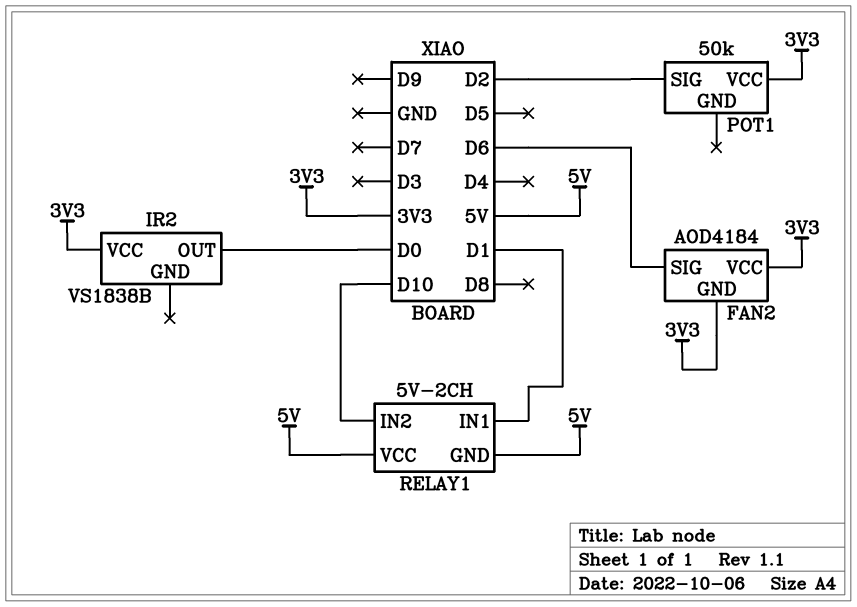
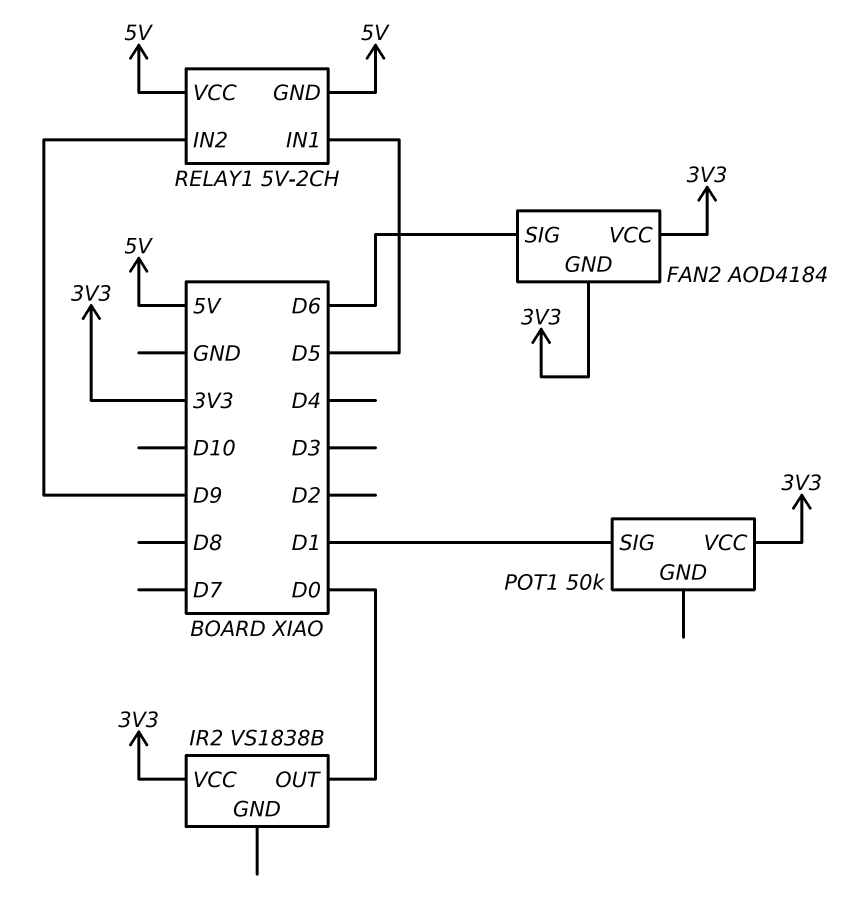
POT1 pin SIG: D2 -> D1
RELAY1 pin IN1: D1 -> D5
RELAY1 pin IN2: D10 -> D9

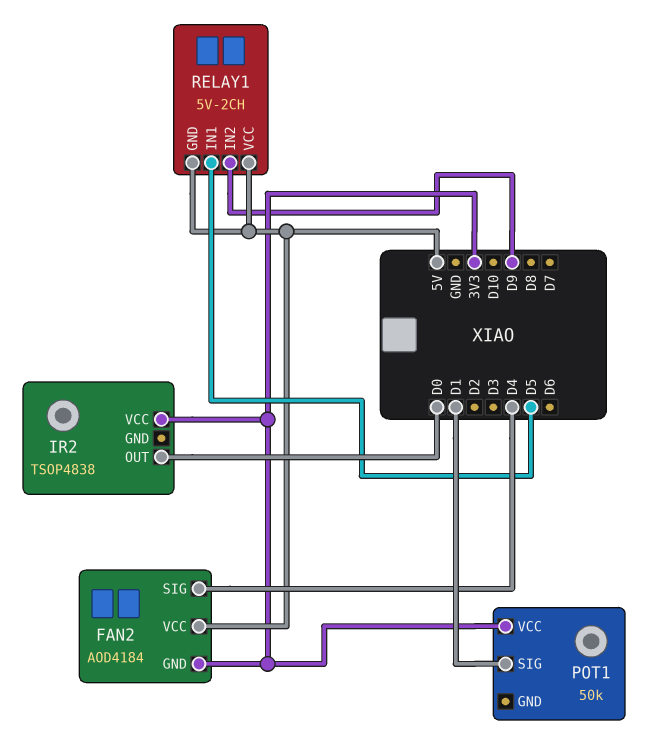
FAN2 pin SIG: D6 -> D4
FAN2 pin VCC: 3V3 -> 5V
IR2: VS1838B -> TSOP4838

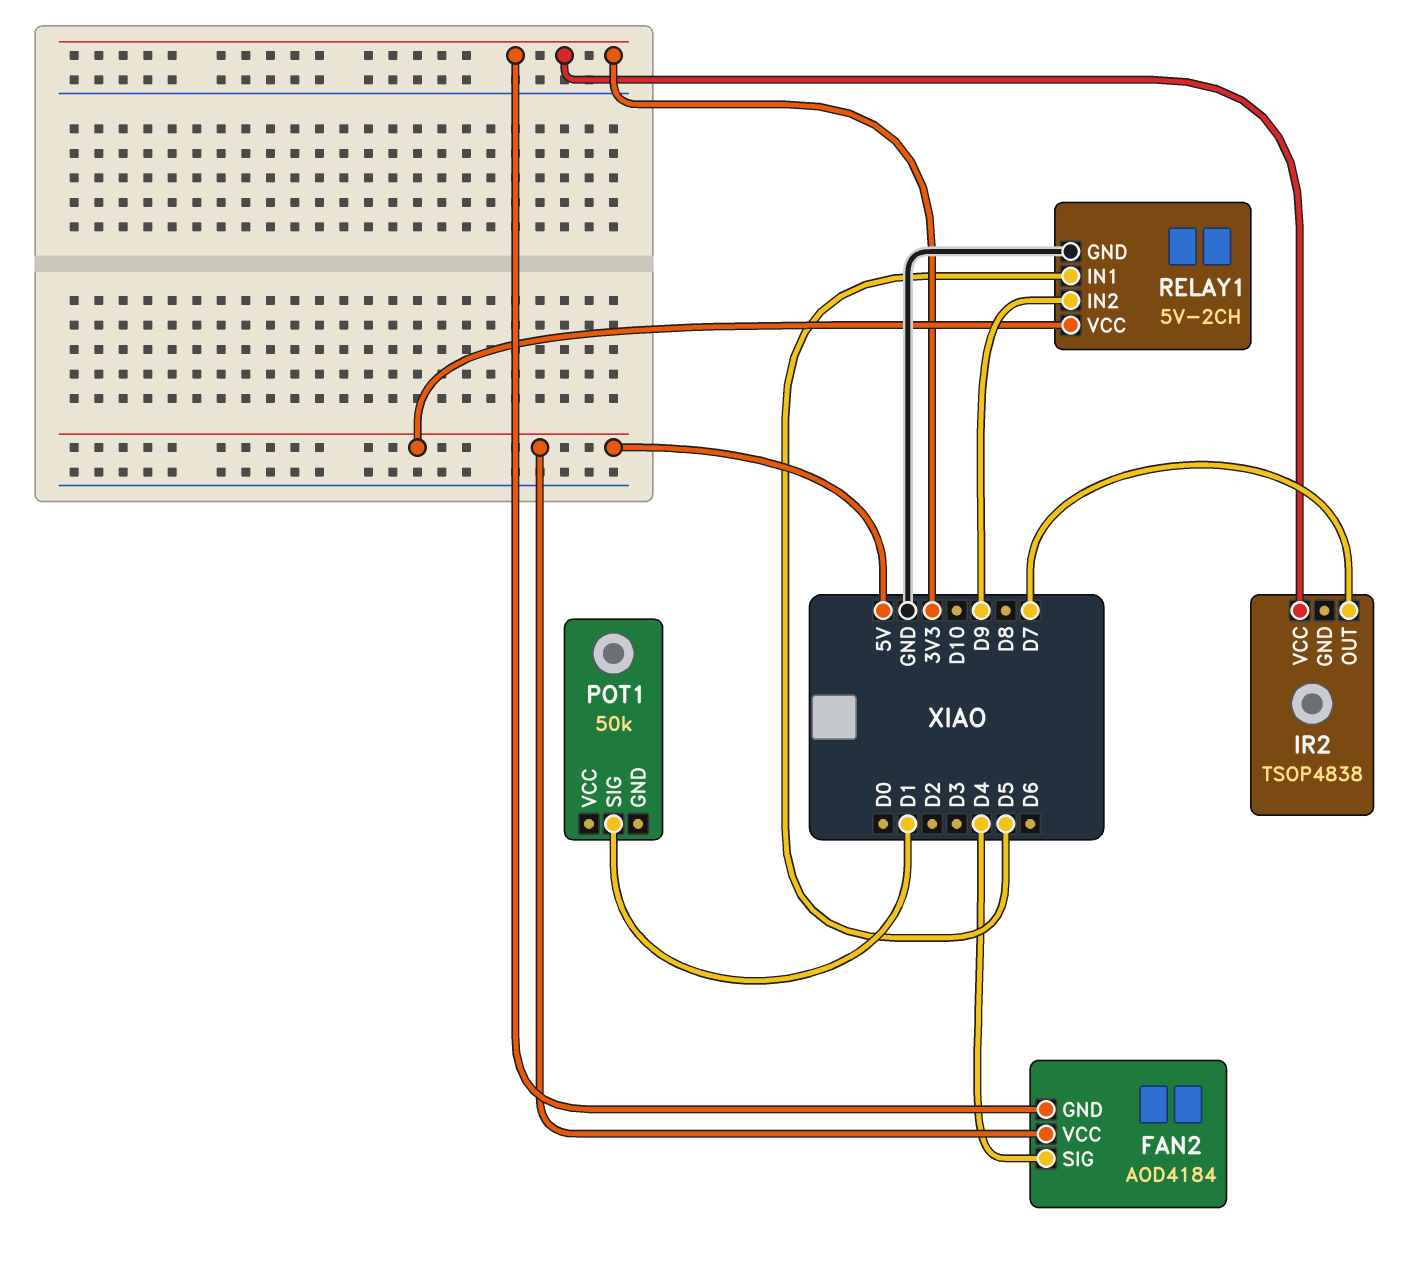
IR2 pin OUT: D0 -> D7
POT1 pin VCC: 3V3 -> none
RELAY1 pin GND: 5V -> GND

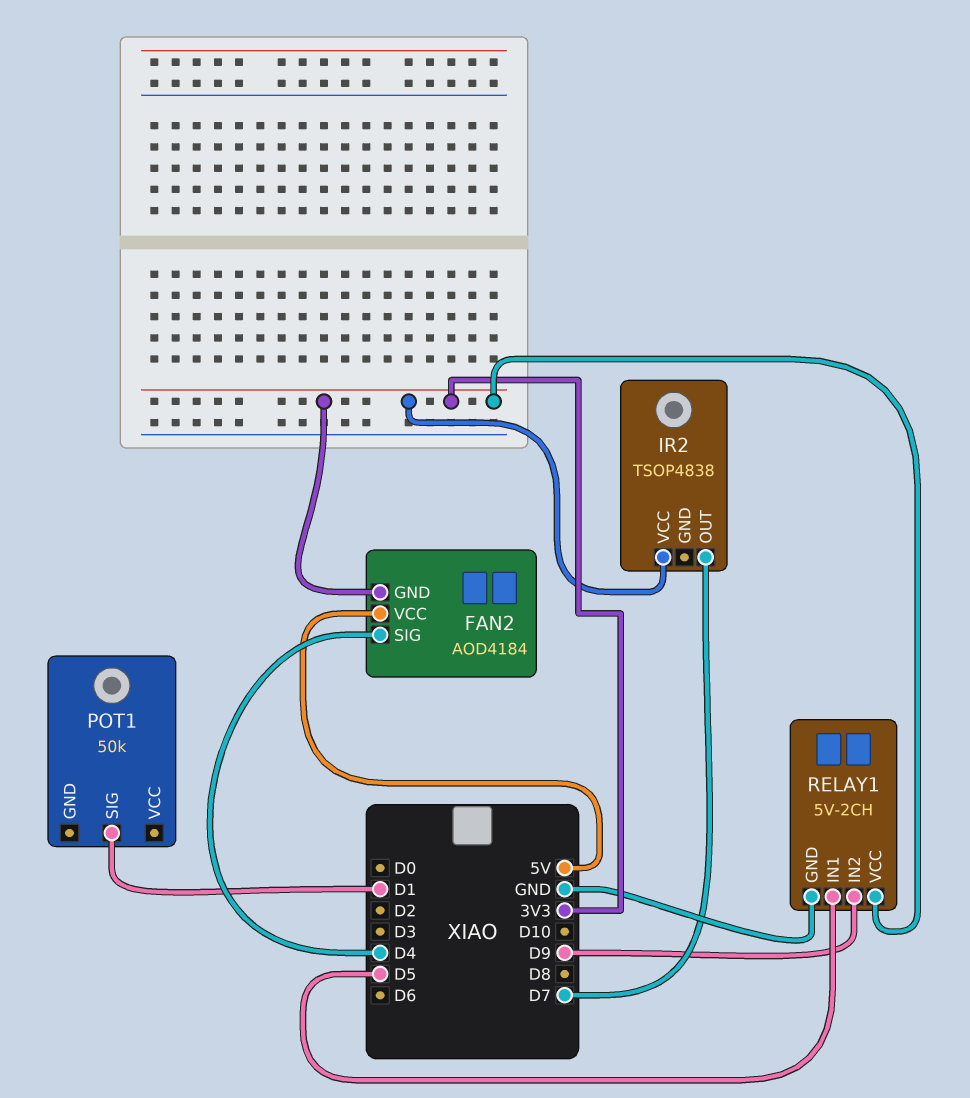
RELAY1 pin VCC: 5V -> 3V3

